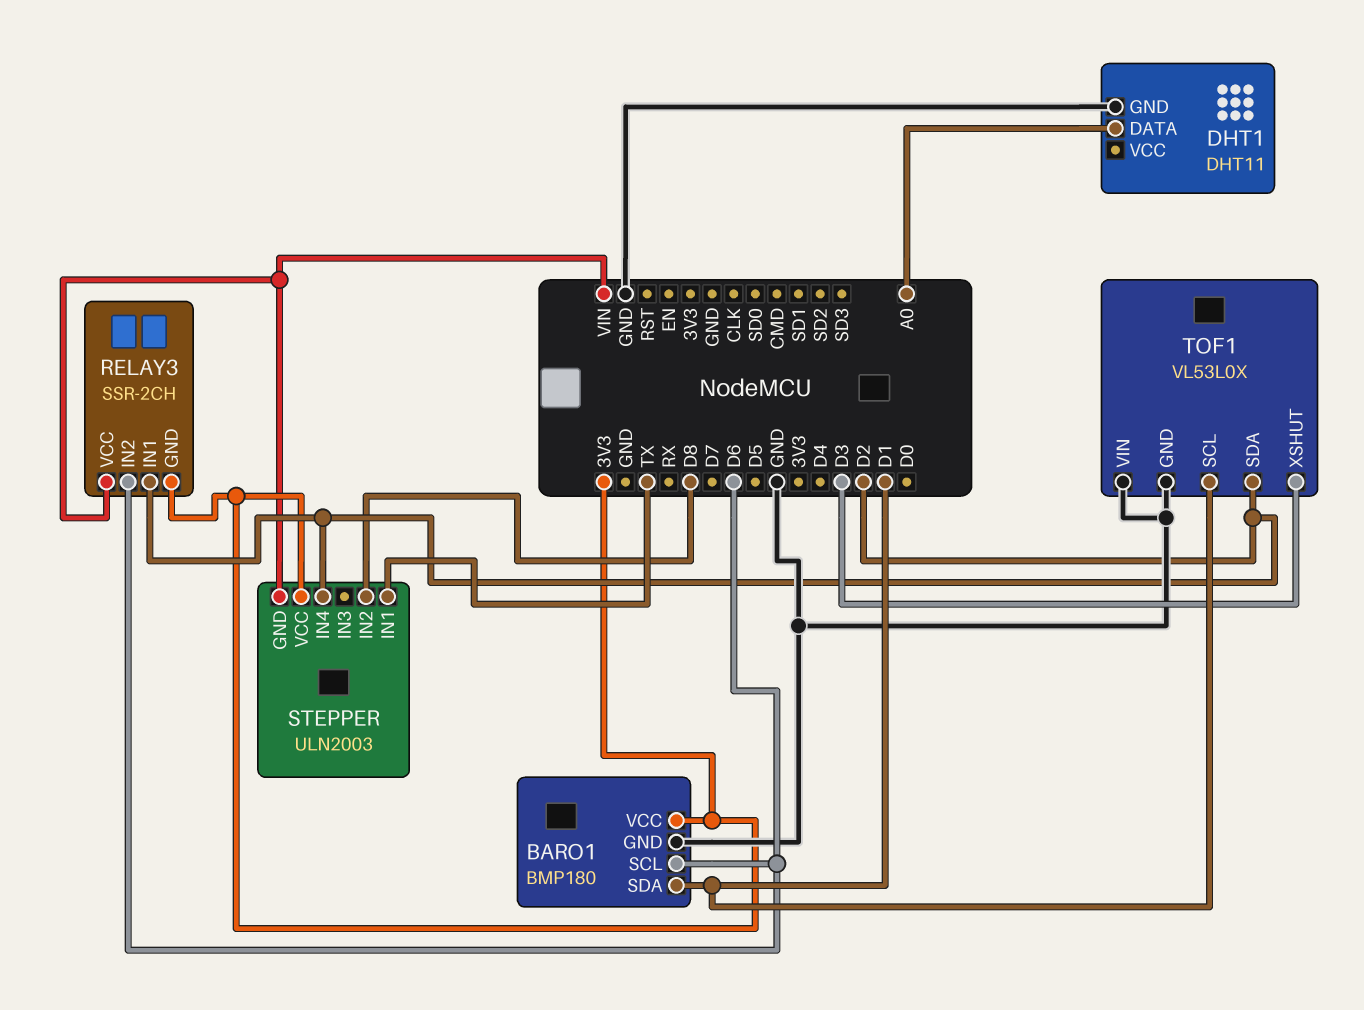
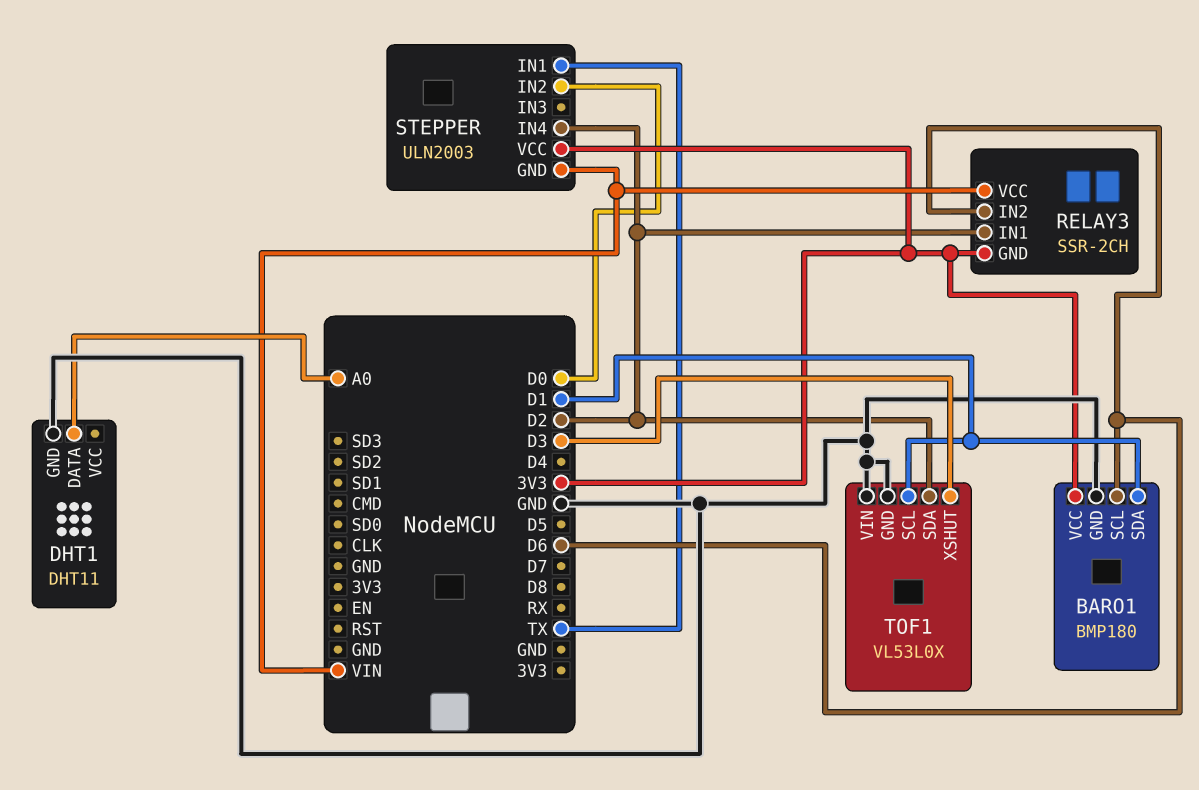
STEPPER pin IN2: D8 -> D0

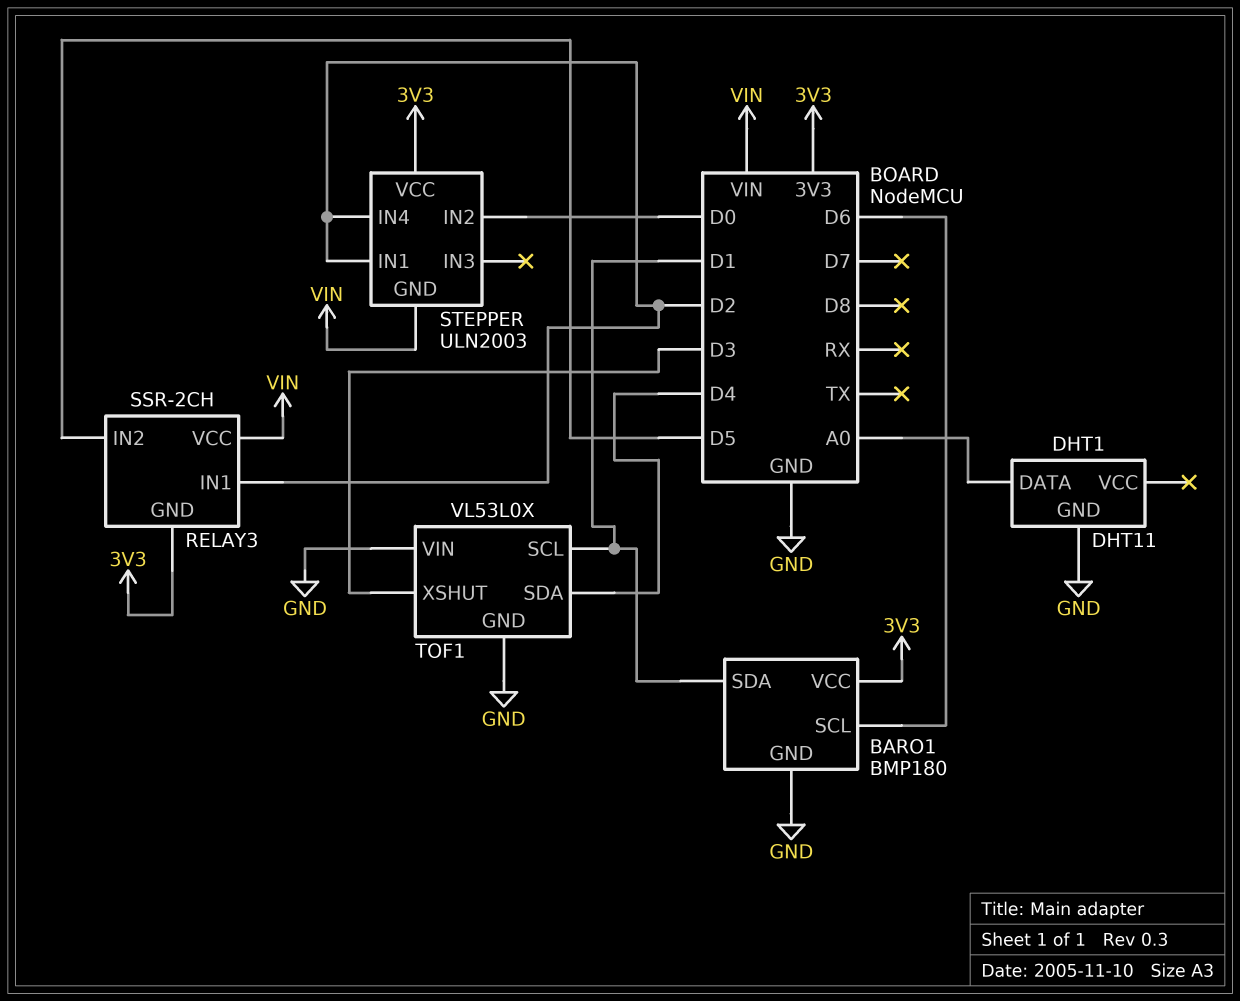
RELAY3 pin IN2: D6 -> D5
STEPPER pin IN1: TX -> D2
TOF1 pin SDA: D2 -> D4

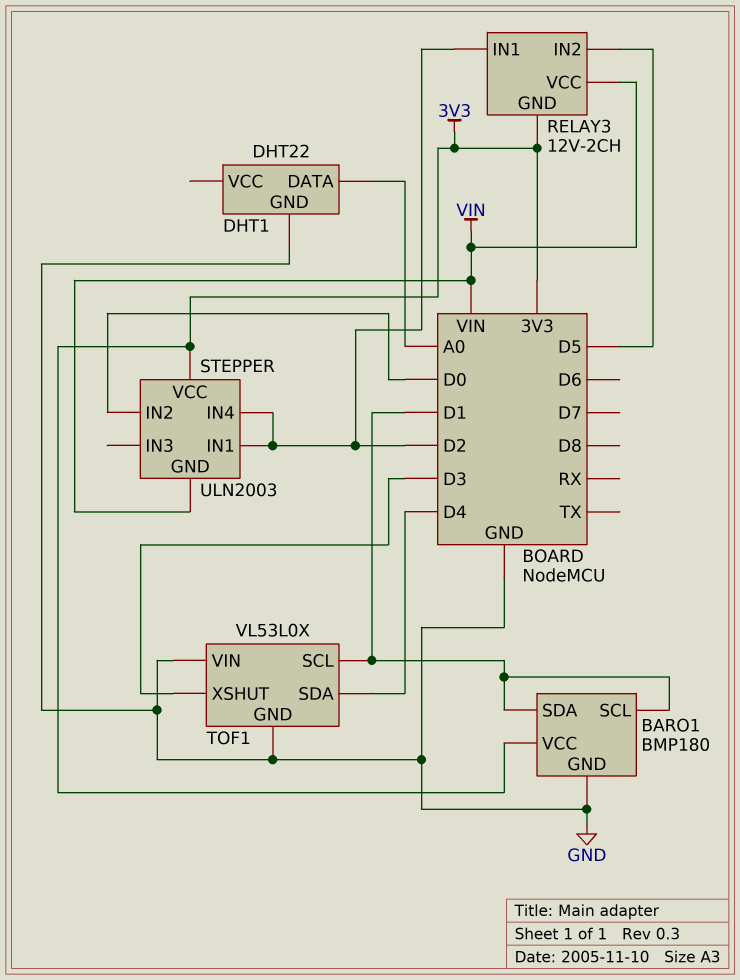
BARO1 pin SCL: D6 -> D1
DHT1: DHT11 -> DHT22
RELAY3: SSR-2CH -> 12V-2CH

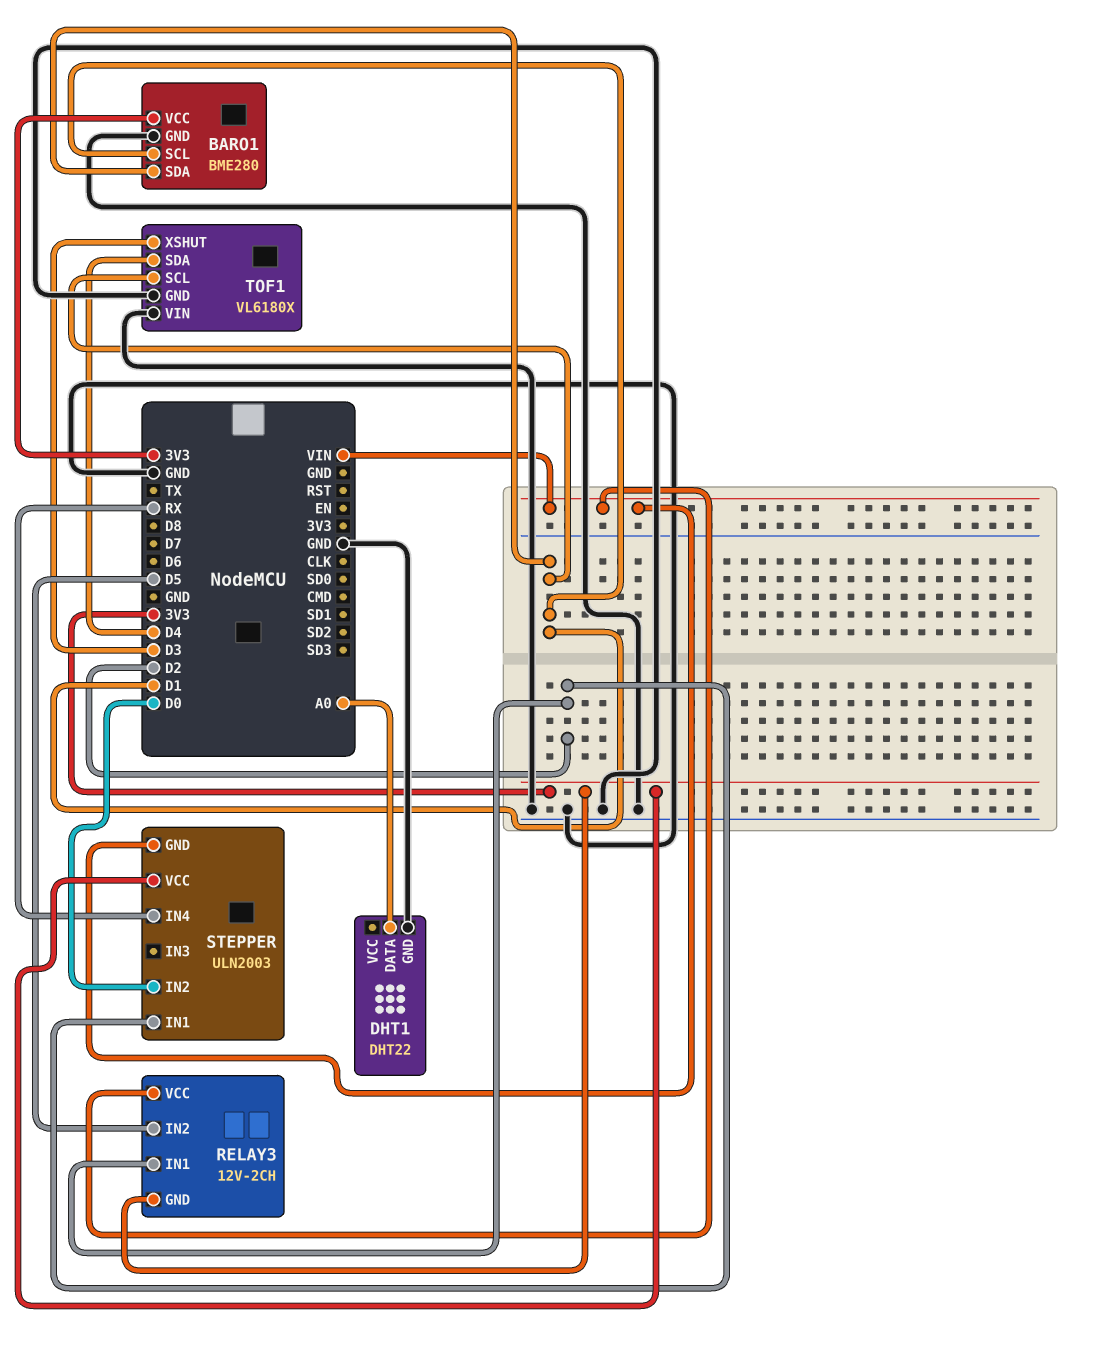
BARO1: BMP180 -> BME280
STEPPER pin IN4: D2 -> RX
TOF1: VL53L0X -> VL6180X

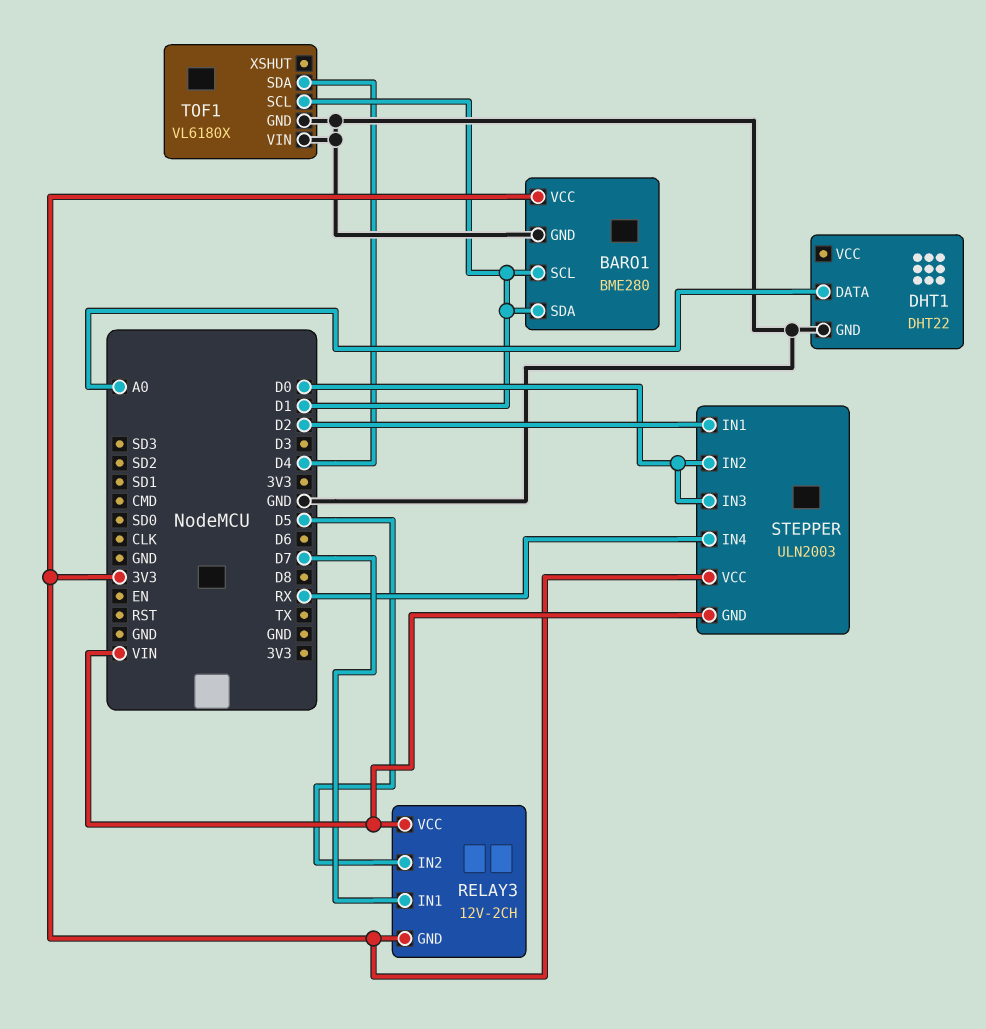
RELAY3 pin IN1: D2 -> D7
STEPPER pin IN3: none -> D0
TOF1 pin XSHUT: D3 -> none

